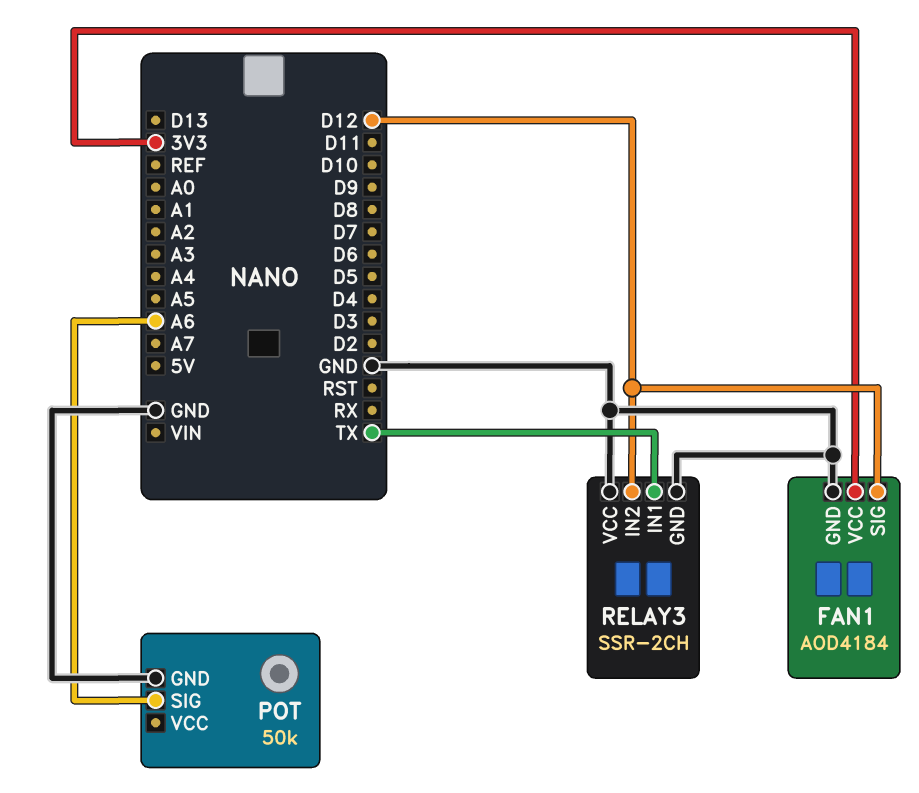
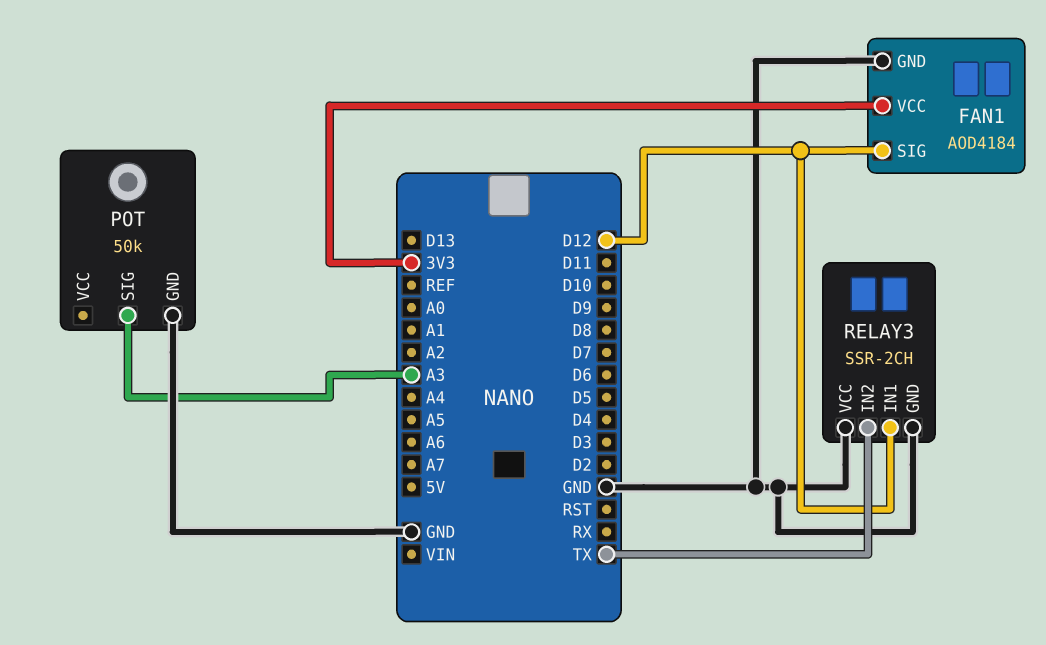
POT pin SIG: A6 -> A3
RELAY3 pin IN1: TX -> D12
RELAY3 pin IN2: D12 -> TX

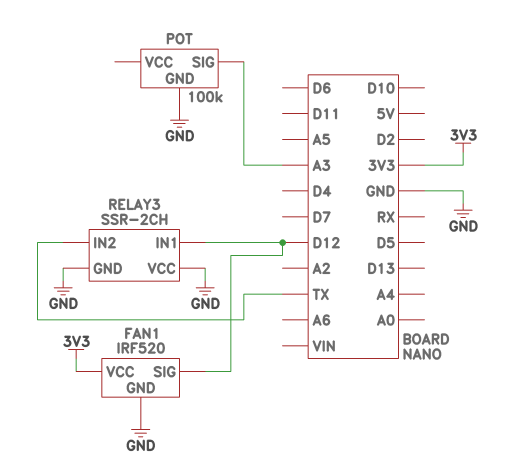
FAN1: AOD4184 -> IRF520
POT: 50k -> 100k

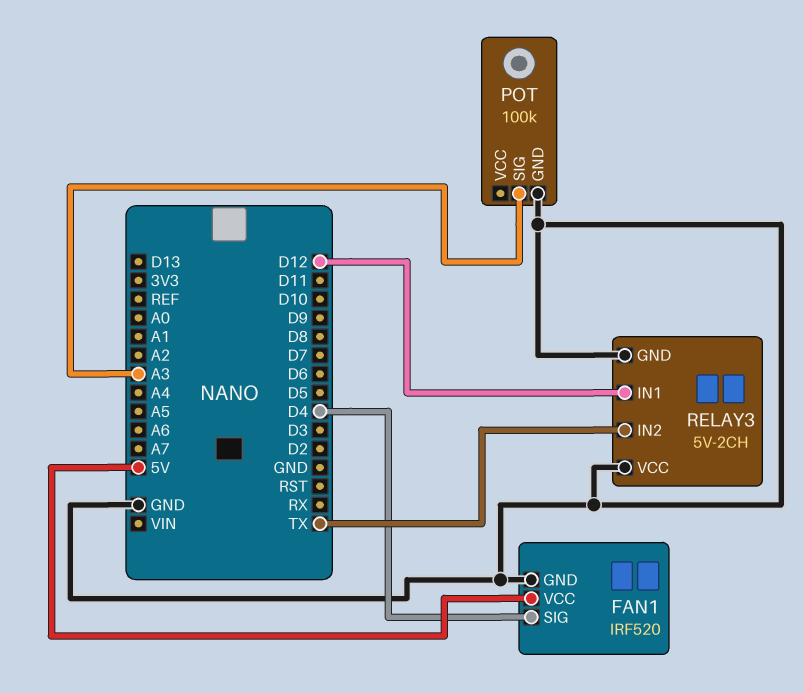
FAN1 pin SIG: D12 -> D4
FAN1 pin VCC: 3V3 -> 5V
RELAY3: SSR-2CH -> 5V-2CH

